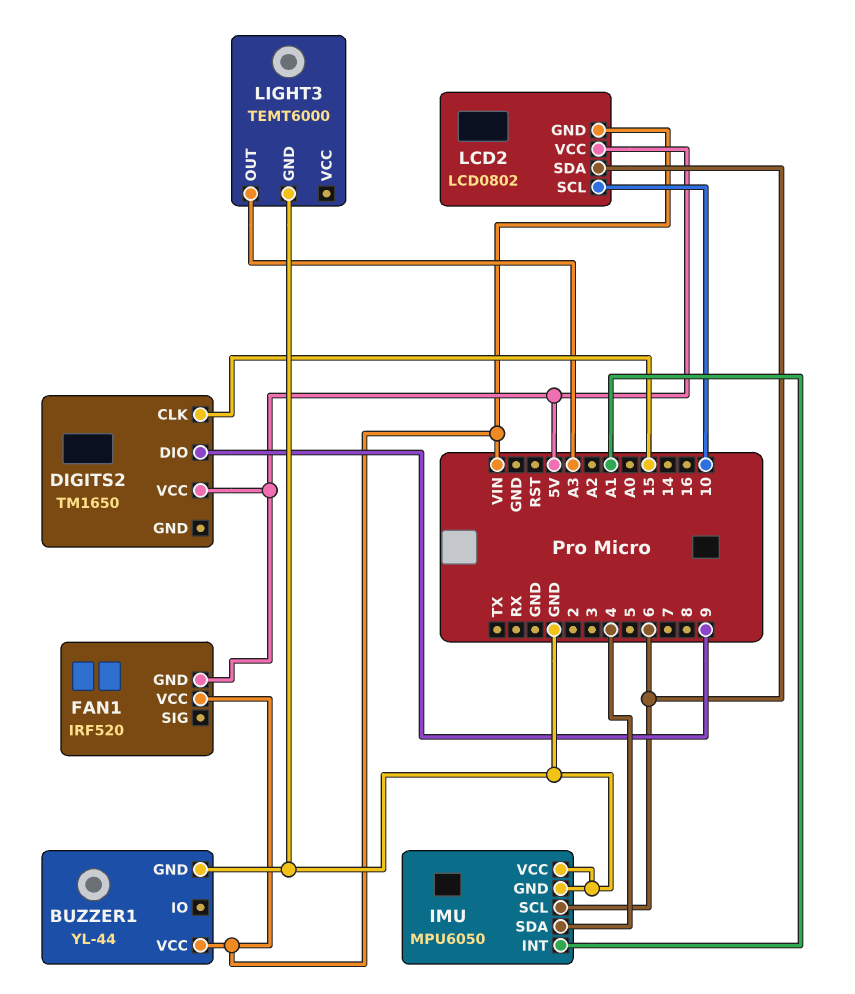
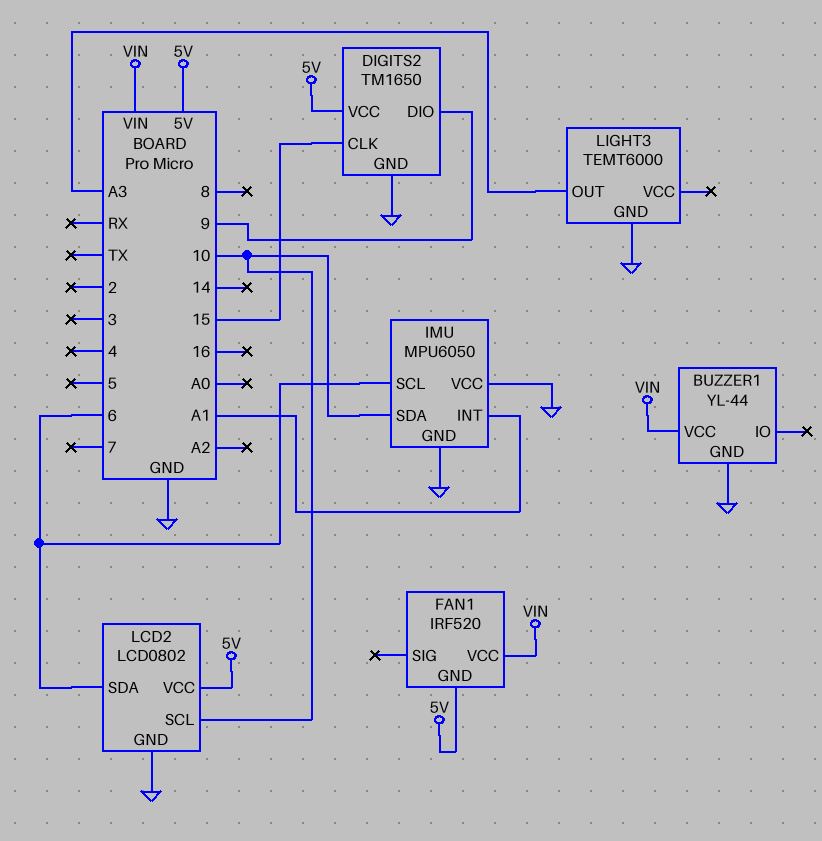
DIGITS2 pin GND: none -> GND
IMU pin SDA: 4 -> 10
LCD2 pin GND: VIN -> GND

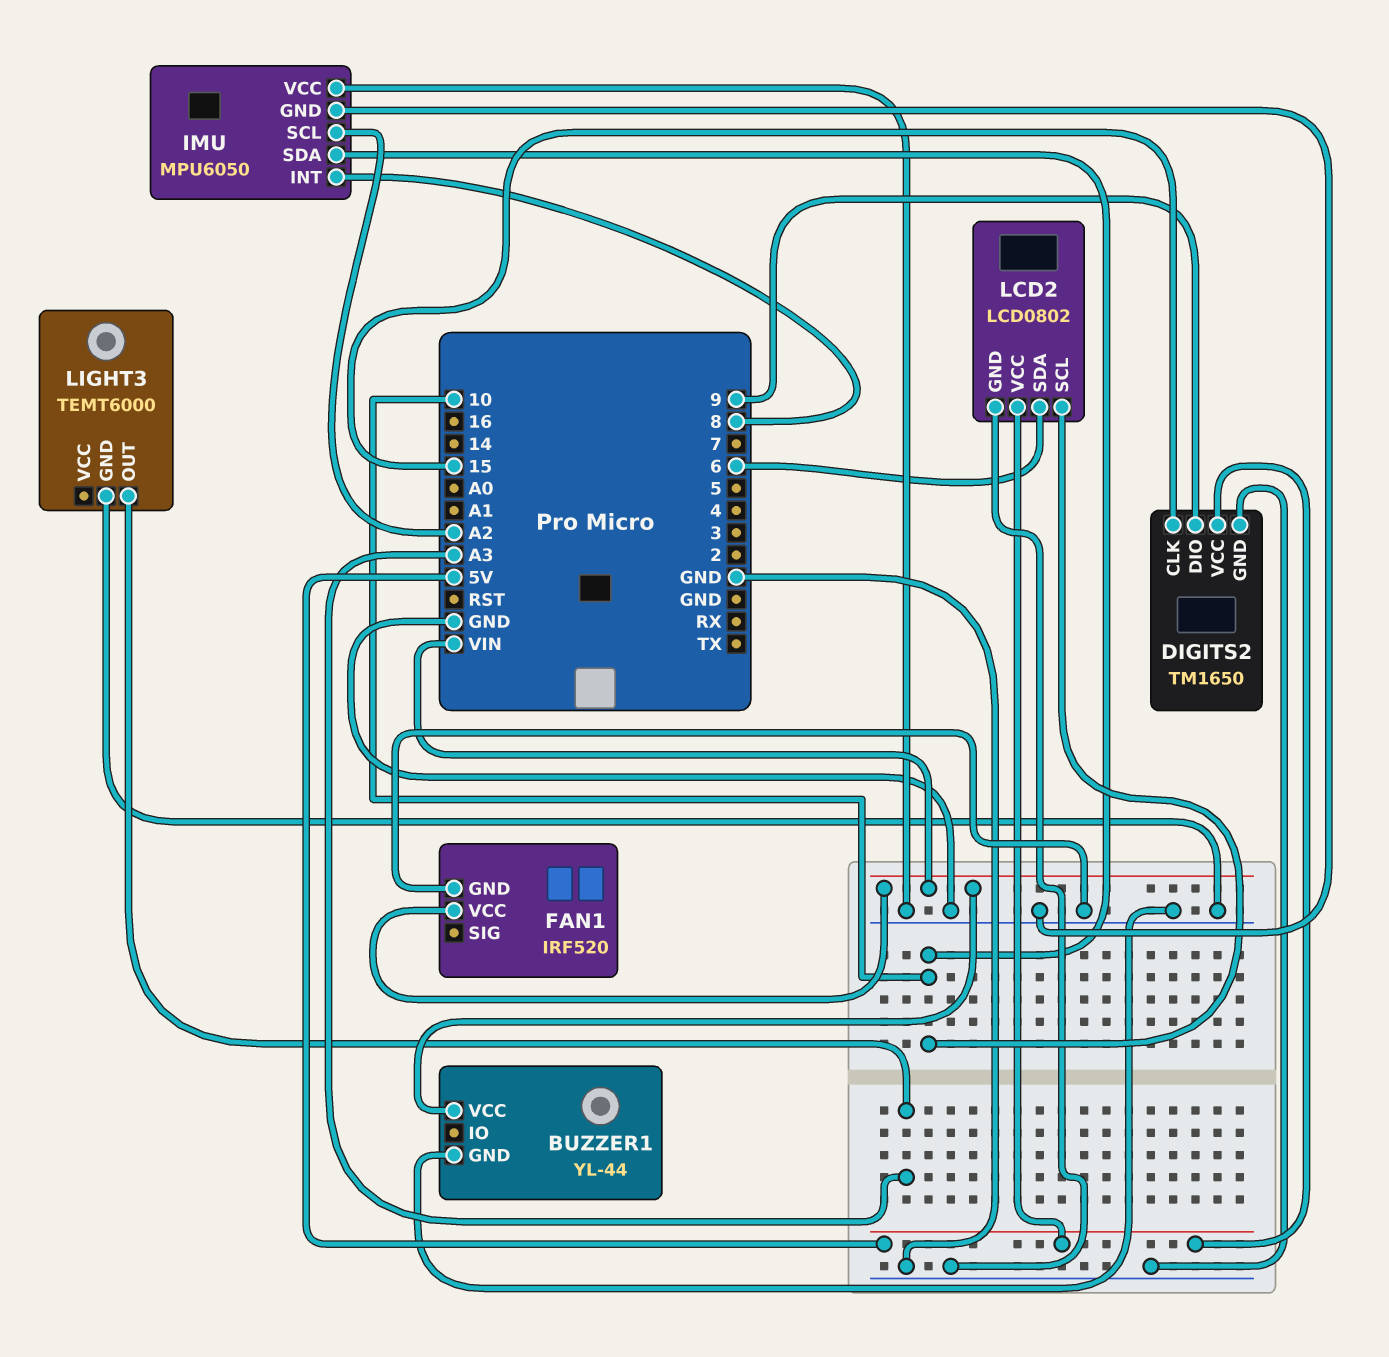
FAN1 pin GND: 5V -> GND
IMU pin INT: A1 -> 8
IMU pin SCL: 6 -> A2

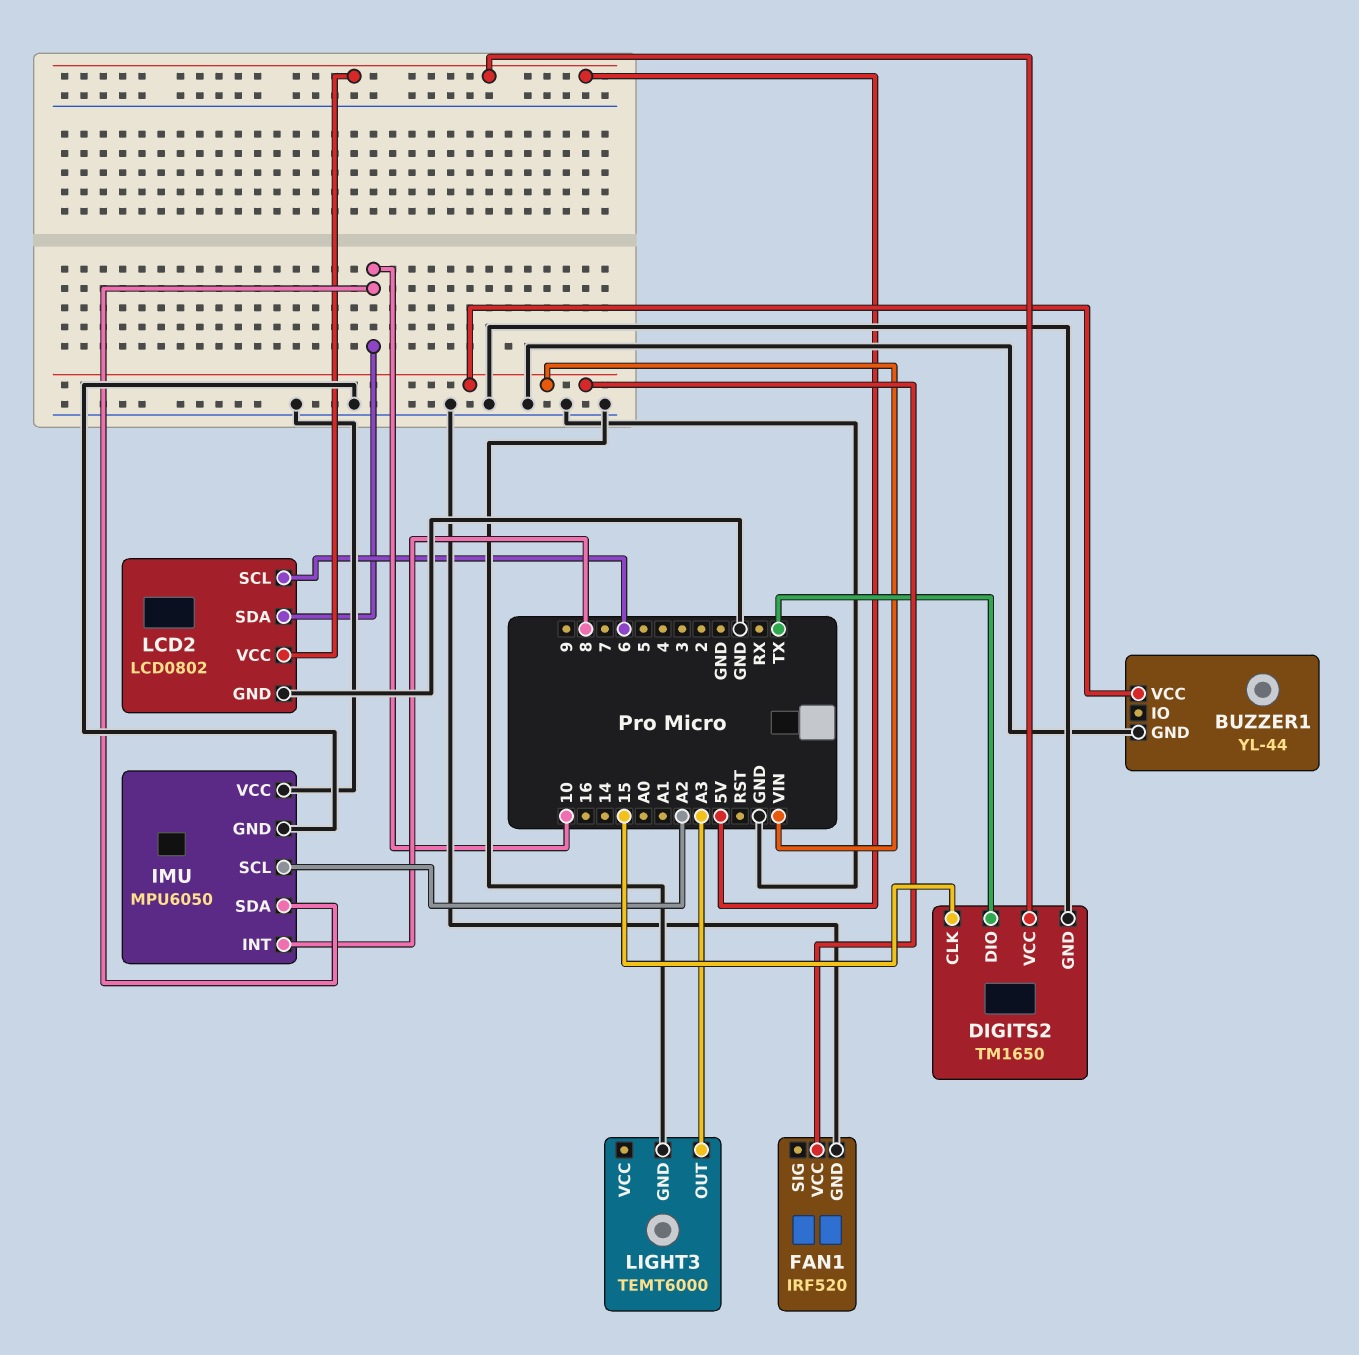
DIGITS2 pin DIO: 9 -> TX
LCD2 pin SCL: 10 -> 6
LCD2 pin SDA: 6 -> 10

